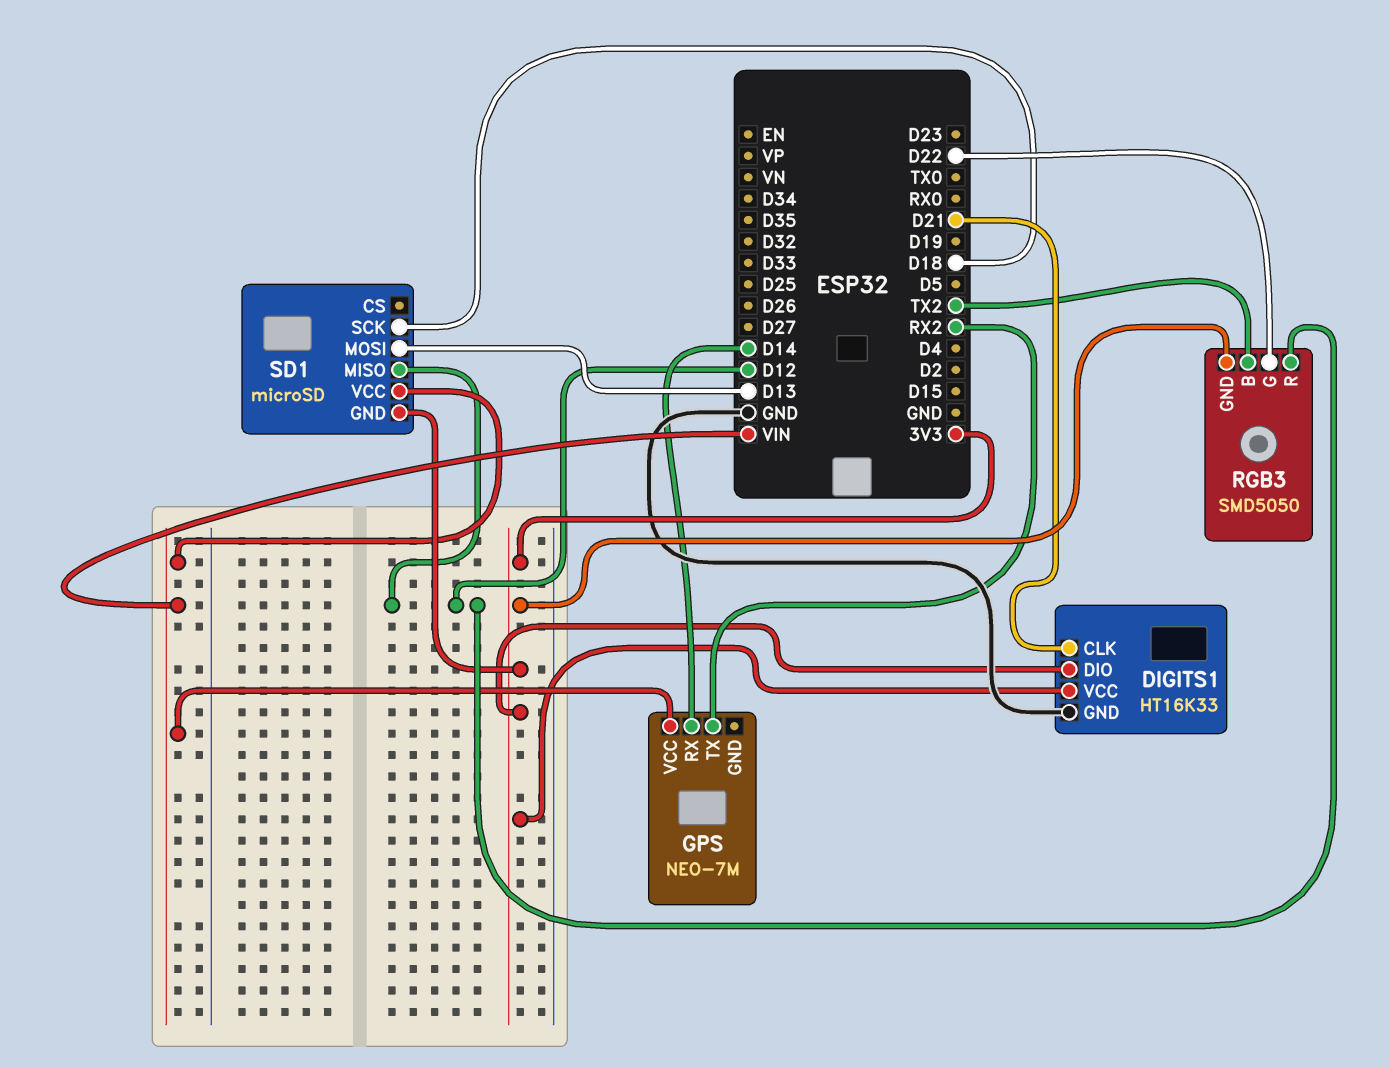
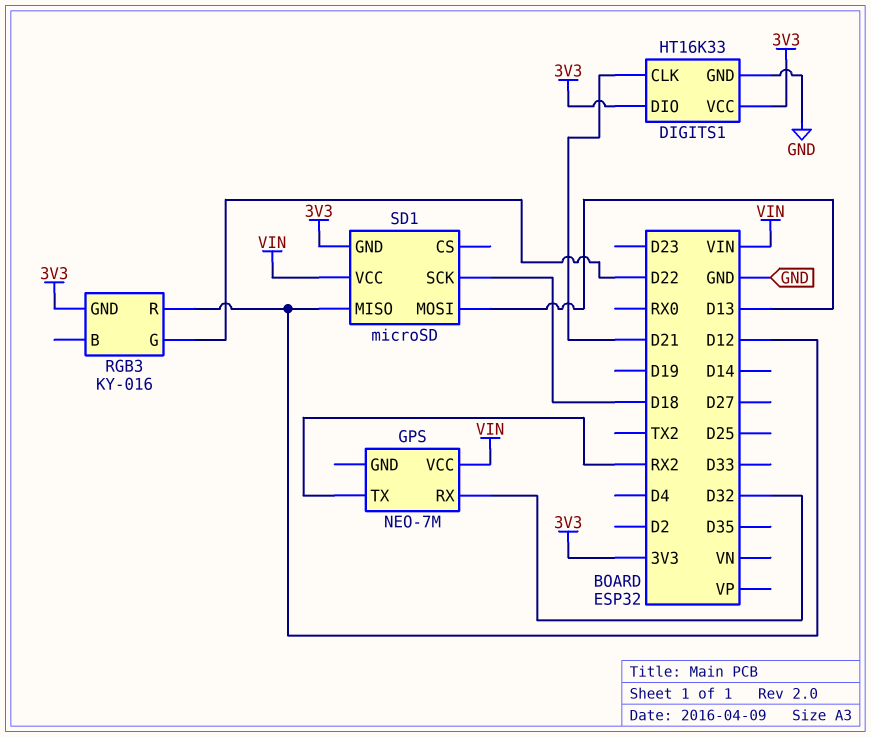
GPS pin RX: D14 -> D32
RGB3: SMD5050 -> KY-016
RGB3 pin B: TX2 -> none

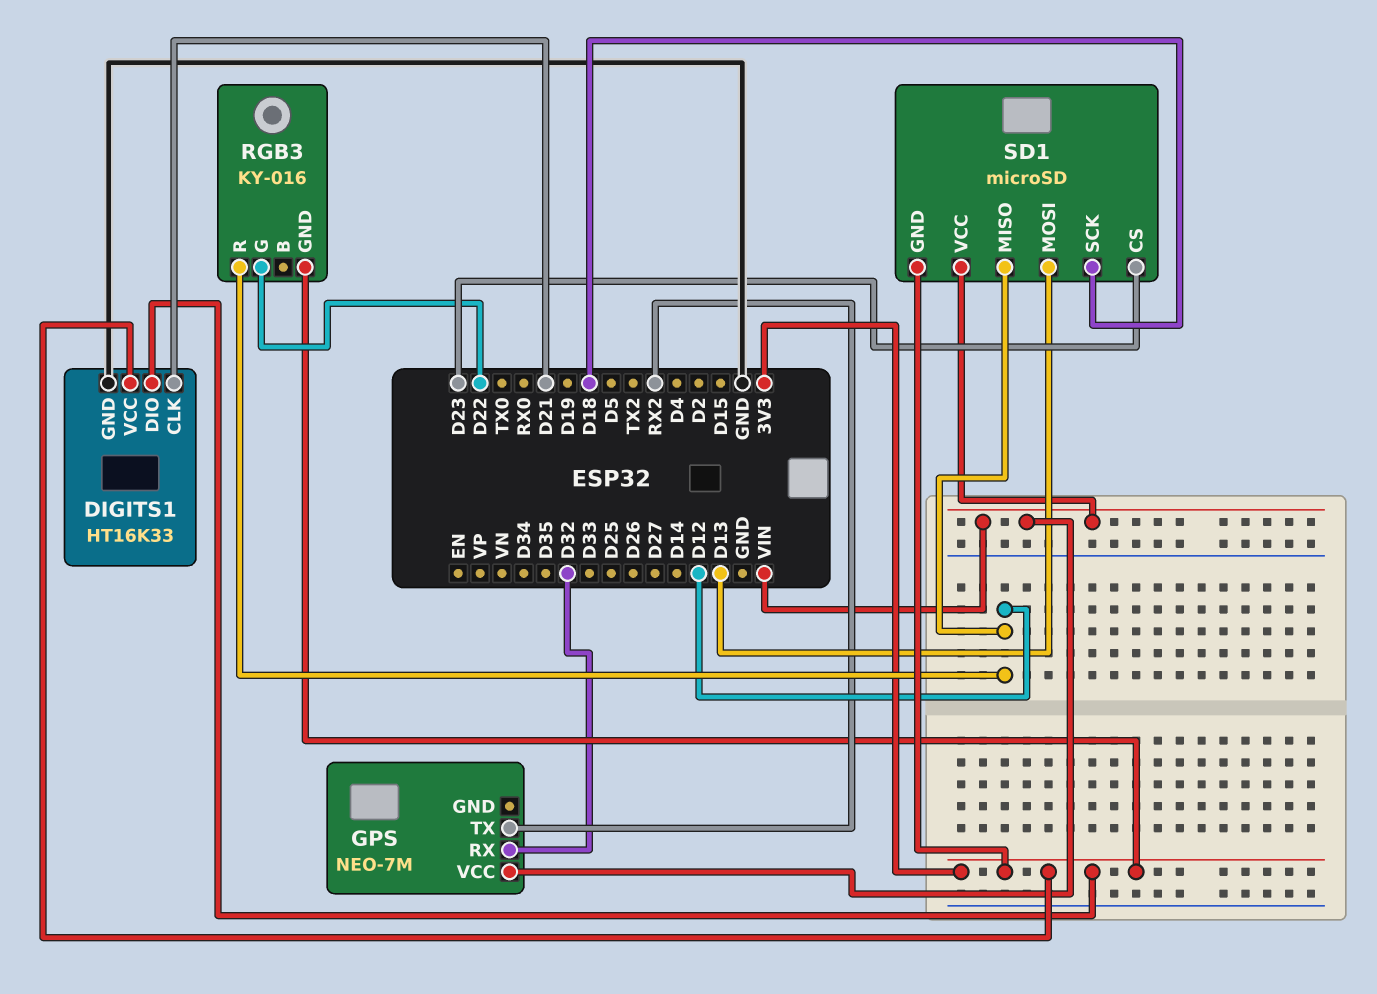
SD1 pin CS: none -> D23

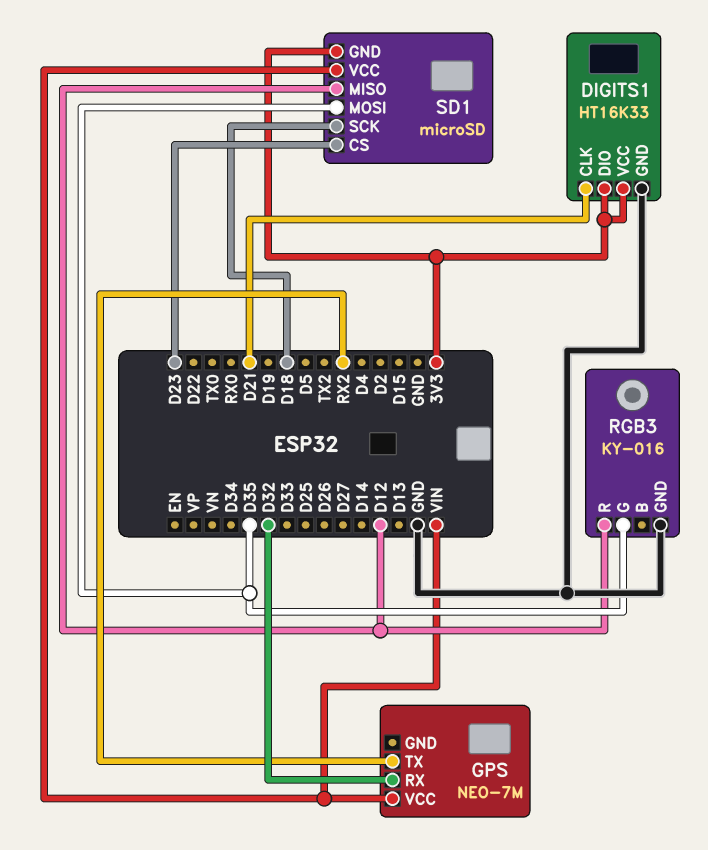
RGB3 pin G: D22 -> D35
RGB3 pin GND: 3V3 -> GND
SD1 pin MOSI: D13 -> D35

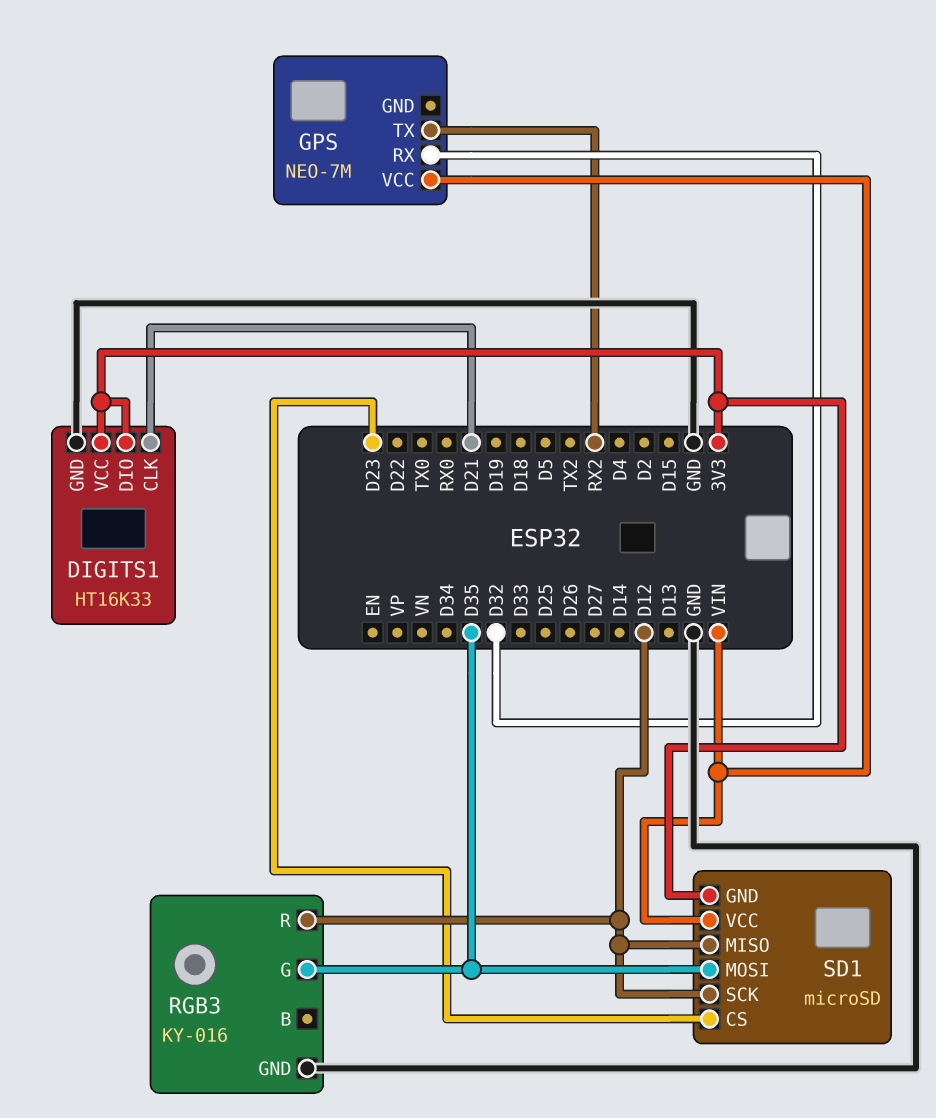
SD1 pin SCK: D18 -> D12

